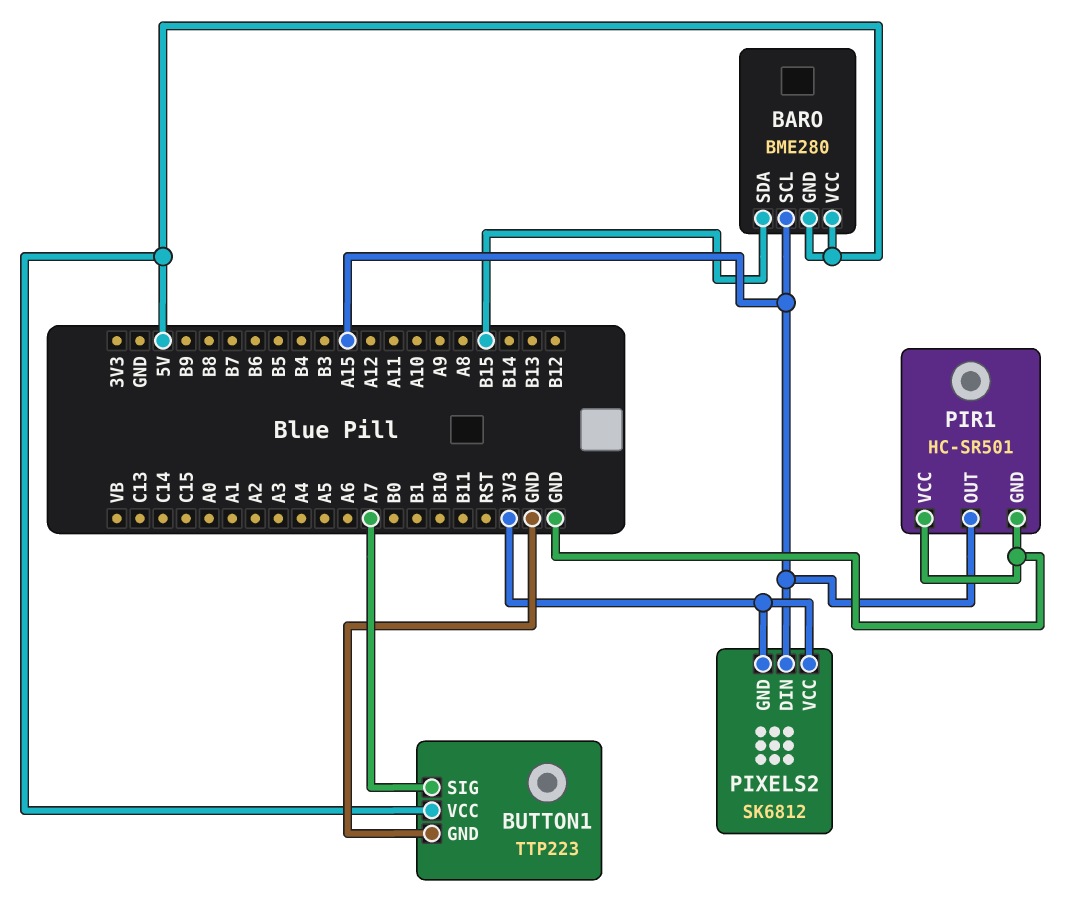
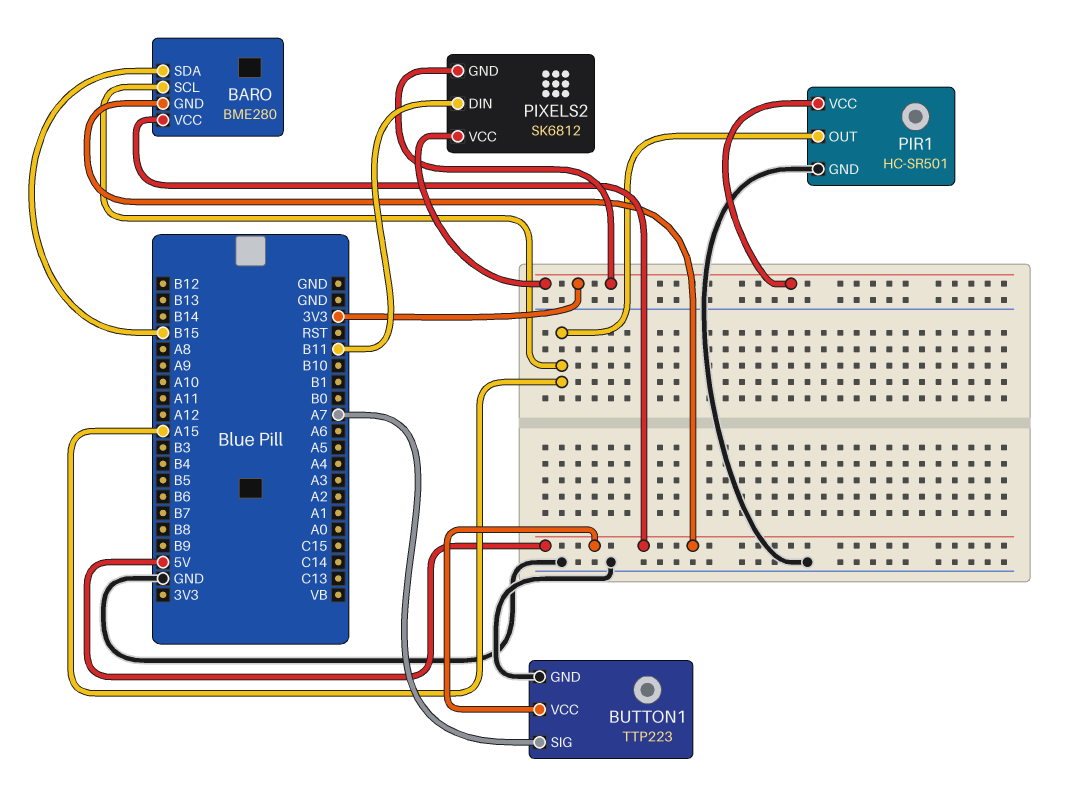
PIR1 pin VCC: GND -> 3V3
PIXELS2 pin DIN: A15 -> B11

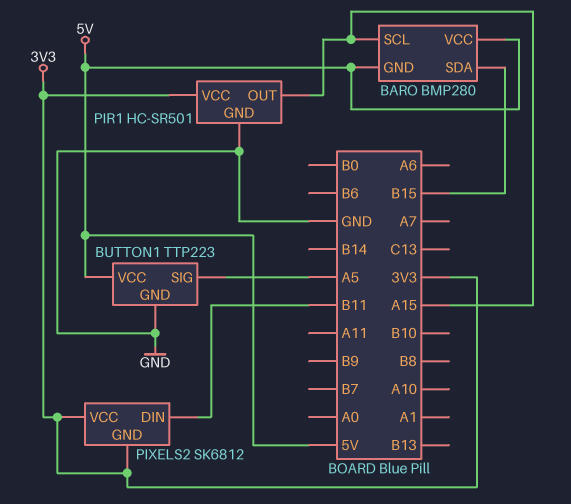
BARO: BME280 -> BMP280
BUTTON1 pin SIG: A7 -> A5

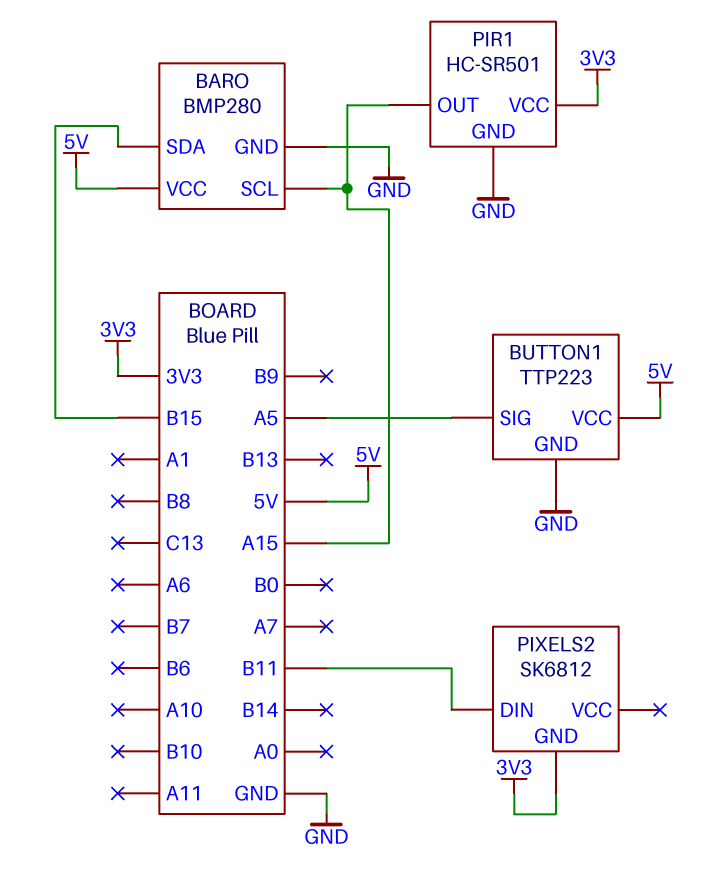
BARO pin GND: 5V -> GND
PIXELS2 pin VCC: 3V3 -> none

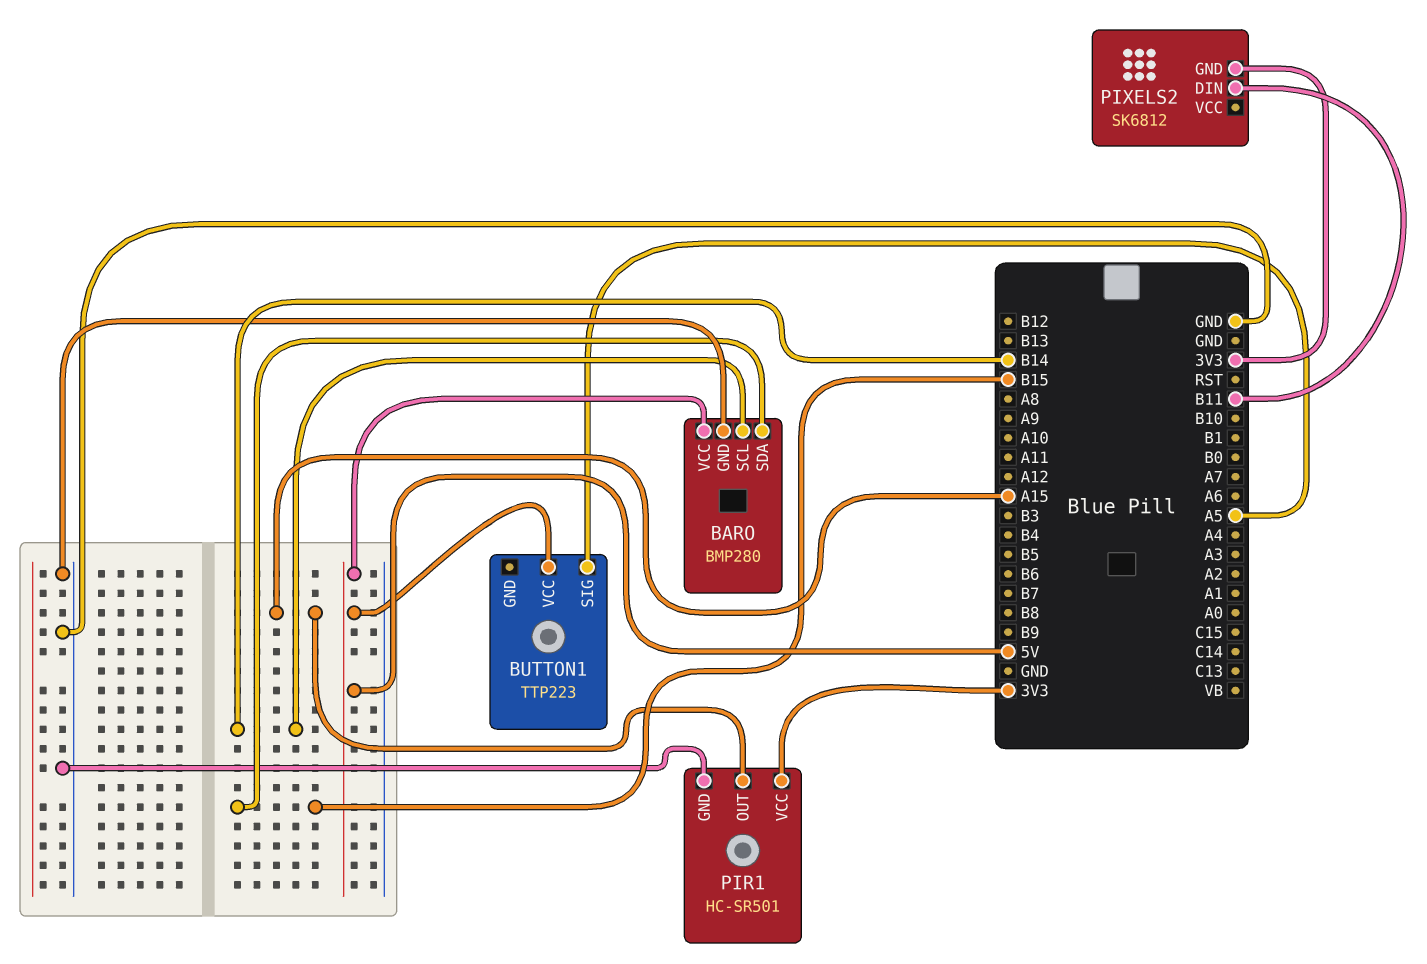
BARO pin SCL: A15 -> B14
BUTTON1 pin GND: GND -> none

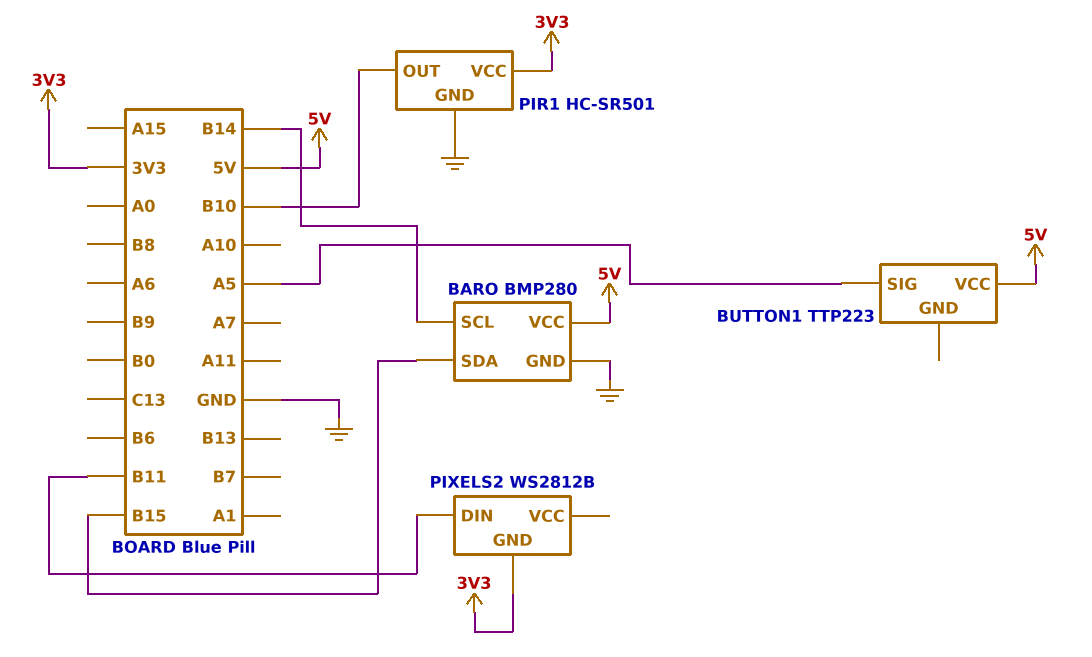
PIR1 pin OUT: A15 -> B10
PIXELS2: SK6812 -> WS2812B

